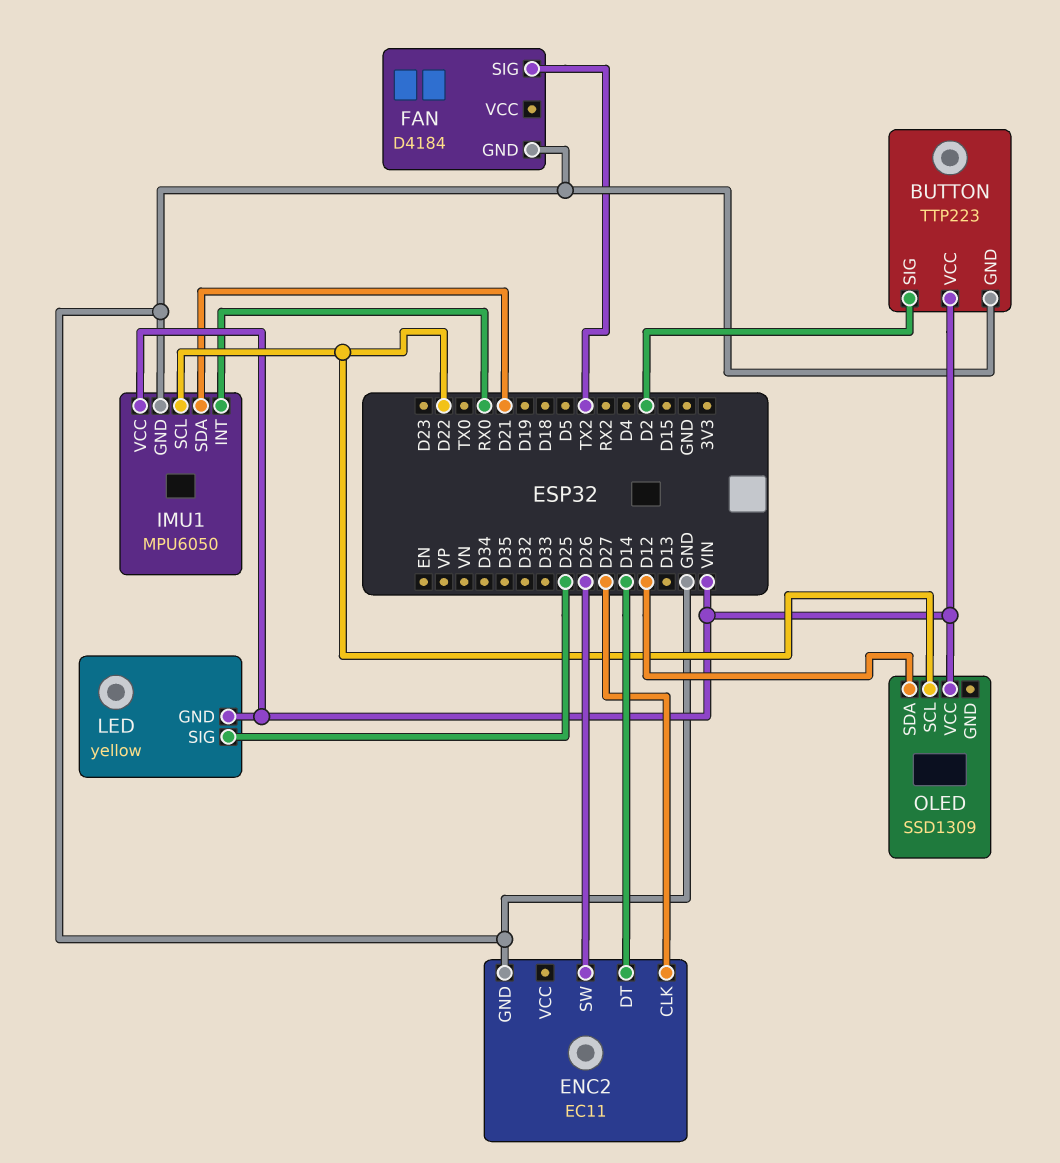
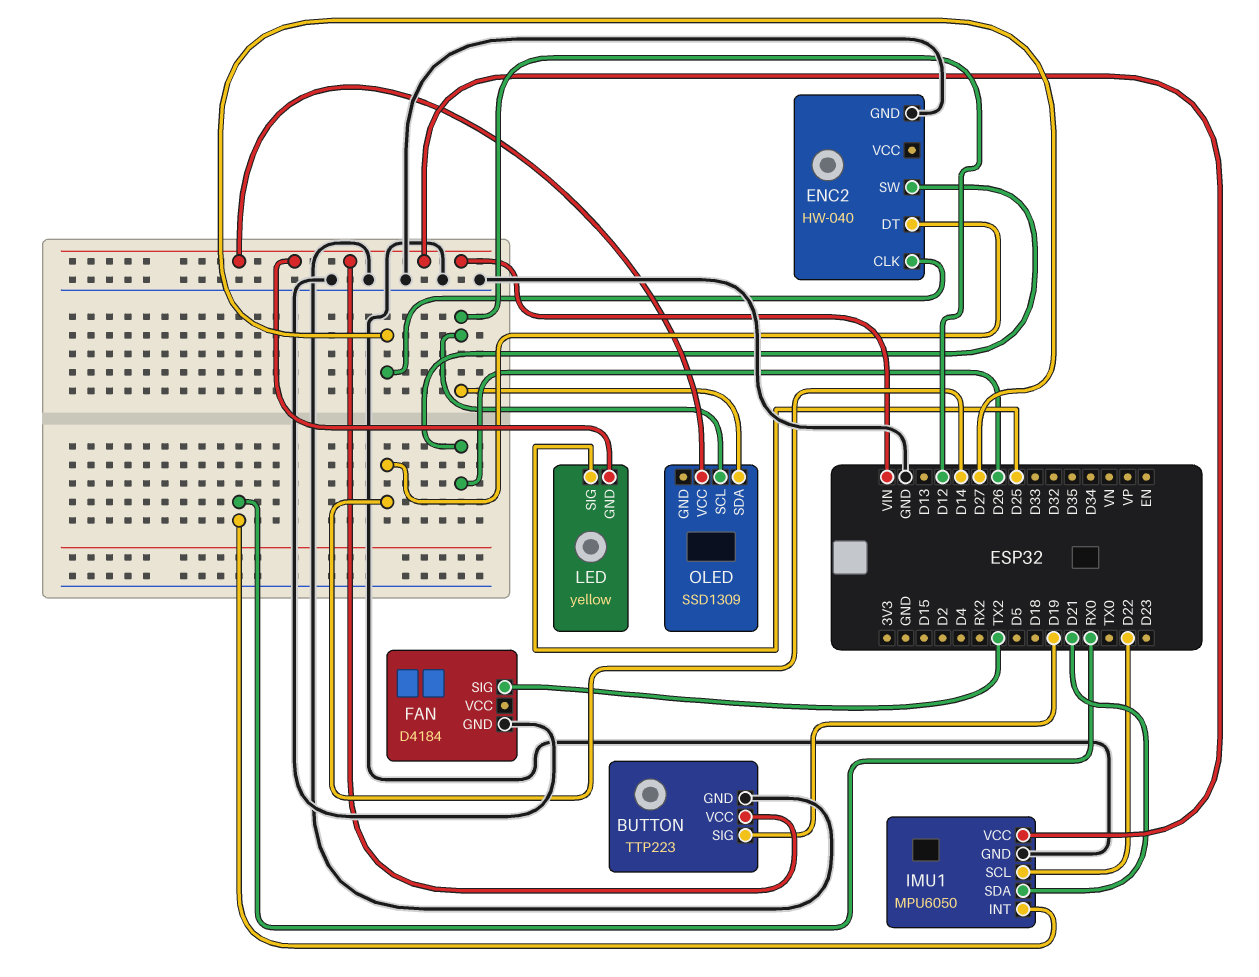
BUTTON pin SIG: D2 -> D19
ENC2: EC11 -> HW-040
OLED pin SCL: D22 -> D12

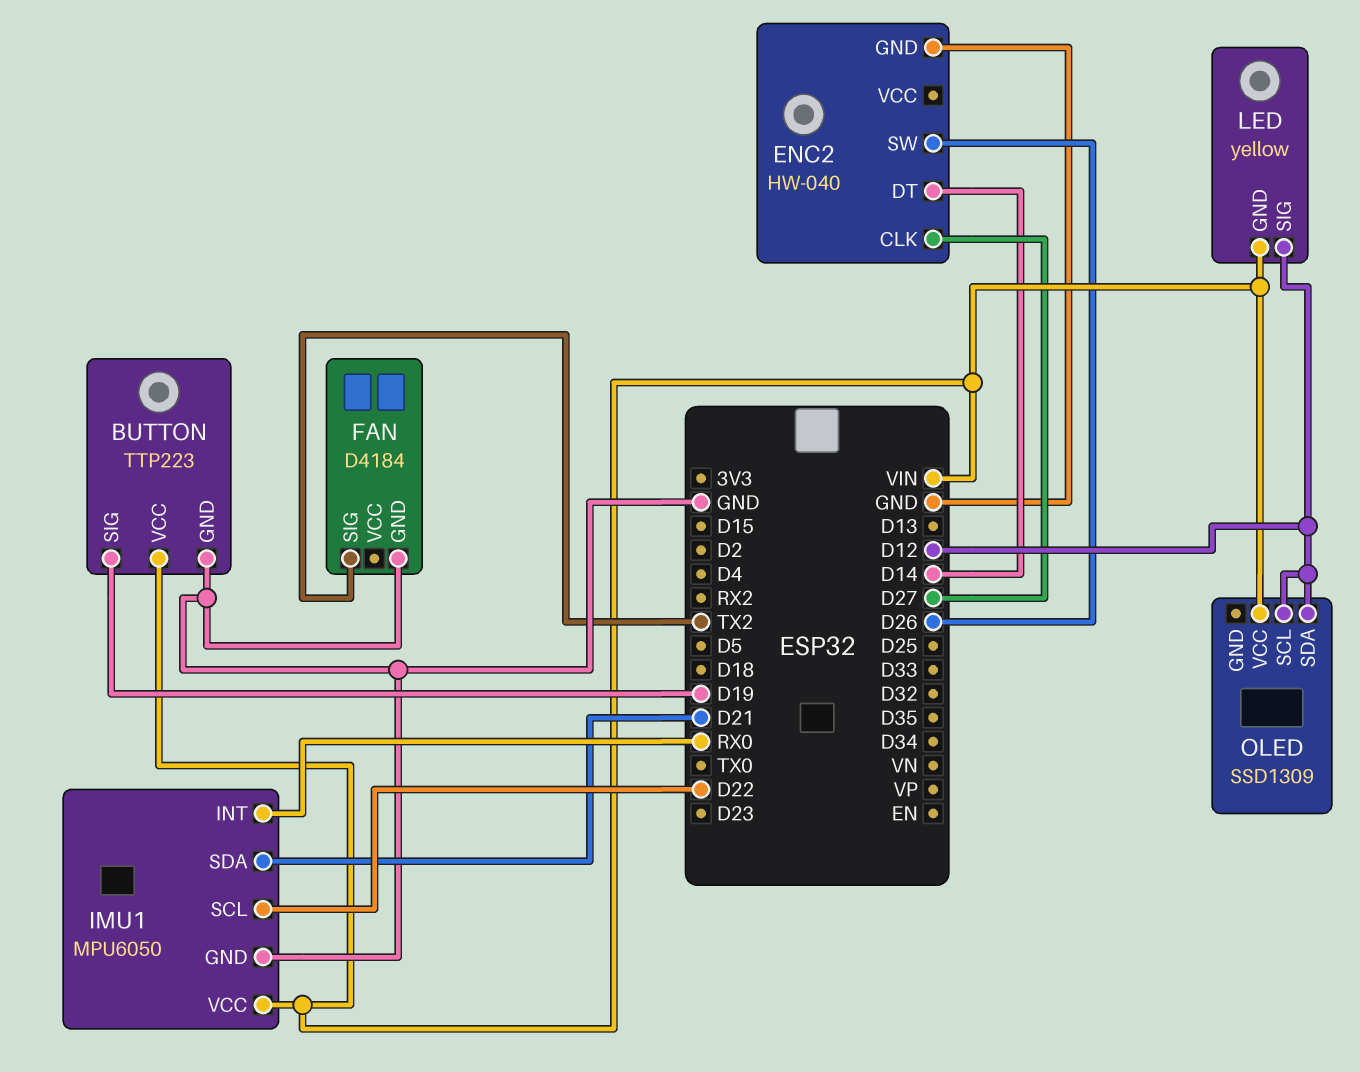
LED pin SIG: D25 -> D12

